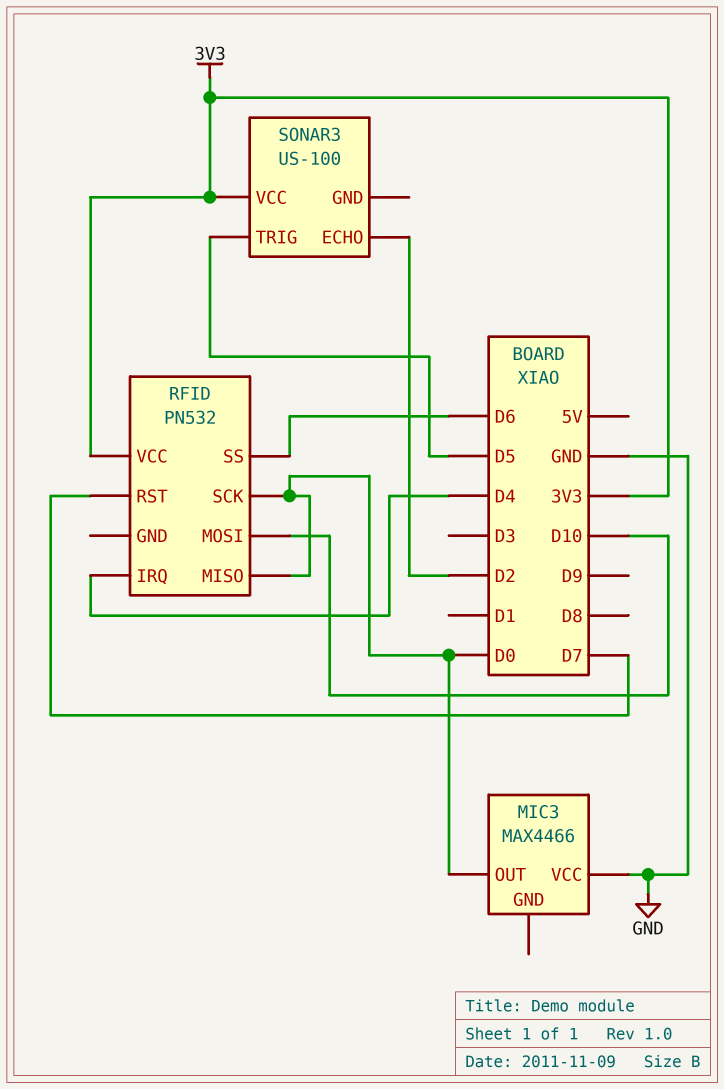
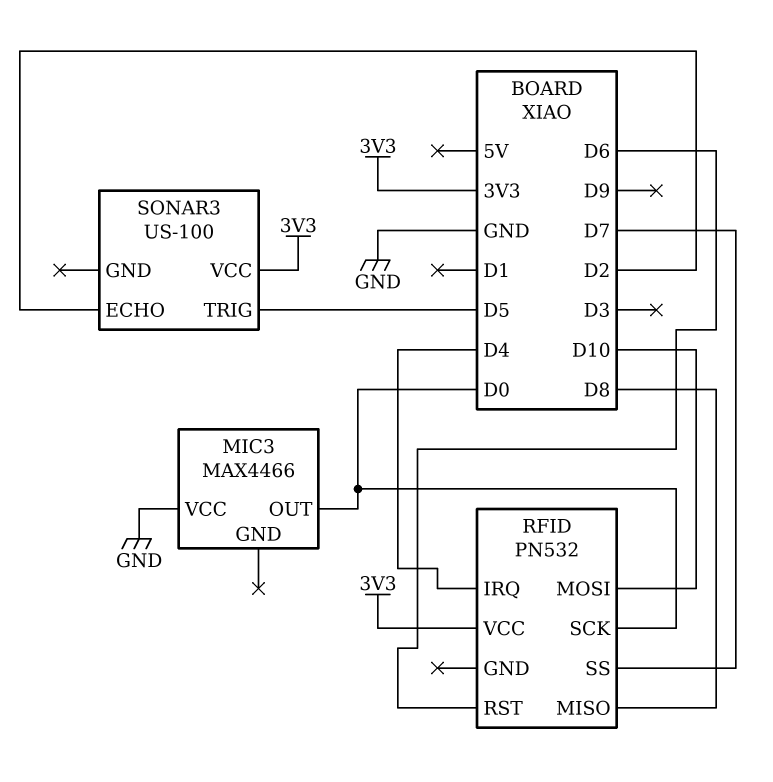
RFID pin MISO: D0 -> D8
RFID pin RST: D7 -> D6
RFID pin SS: D6 -> D7

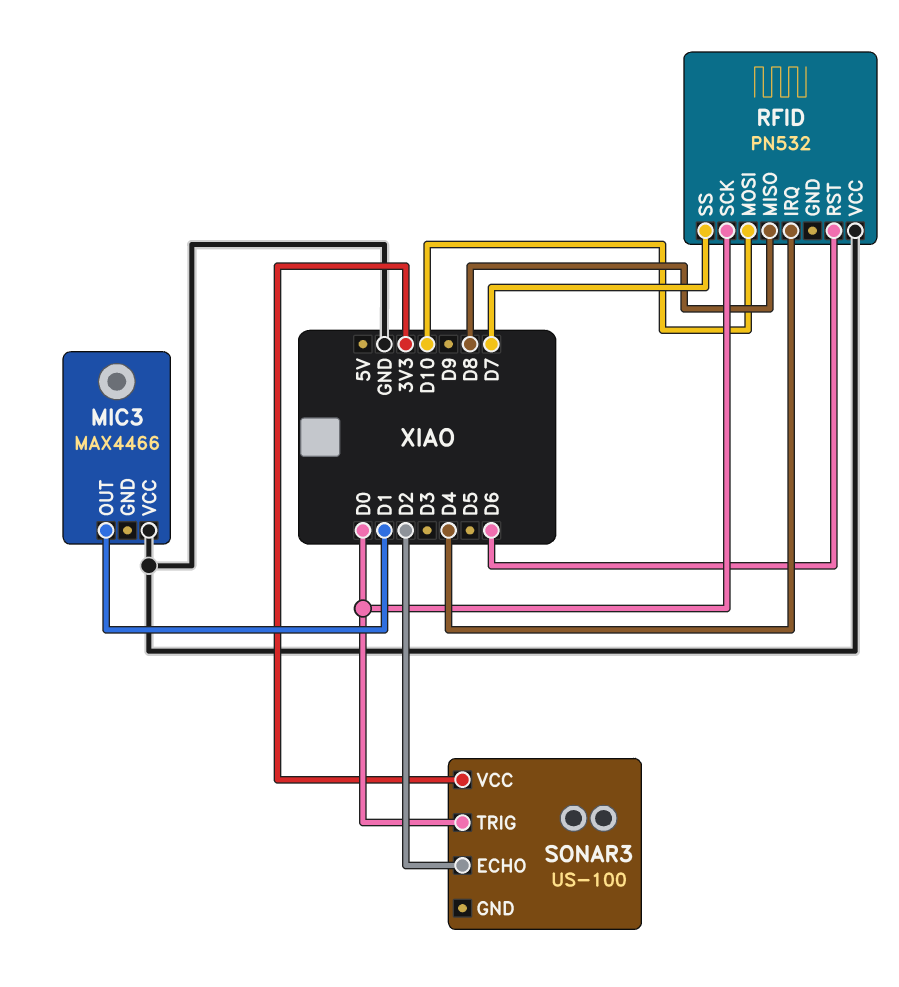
MIC3 pin OUT: D0 -> D1
RFID pin VCC: 3V3 -> GND
SONAR3 pin TRIG: D5 -> D0

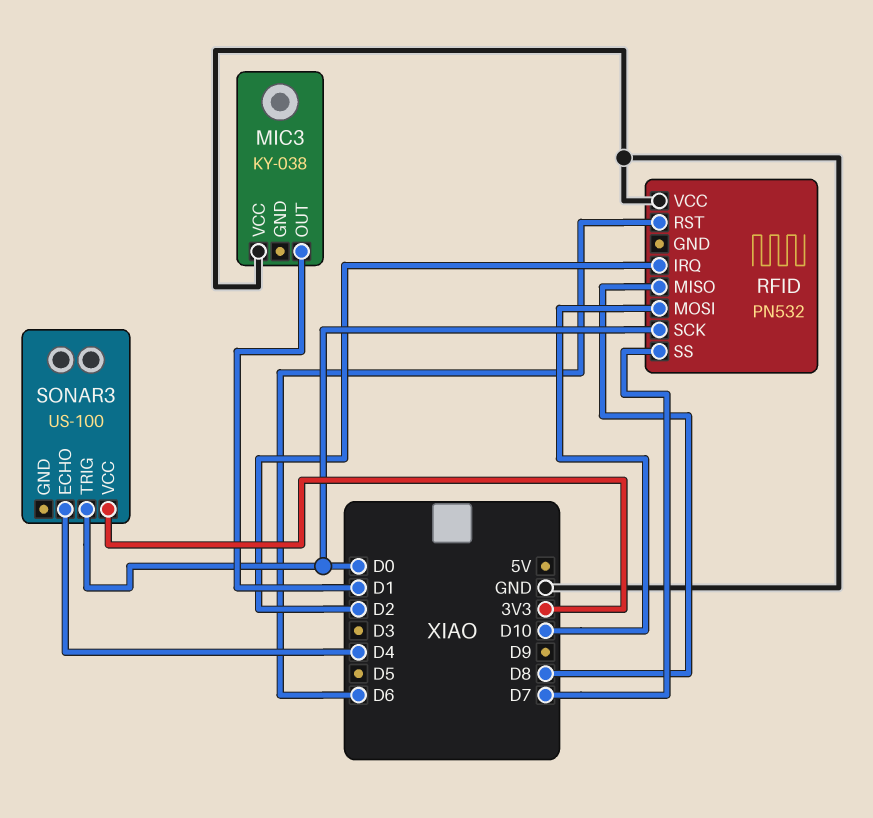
MIC3: MAX4466 -> KY-038
RFID pin IRQ: D4 -> D2
SONAR3 pin ECHO: D2 -> D4

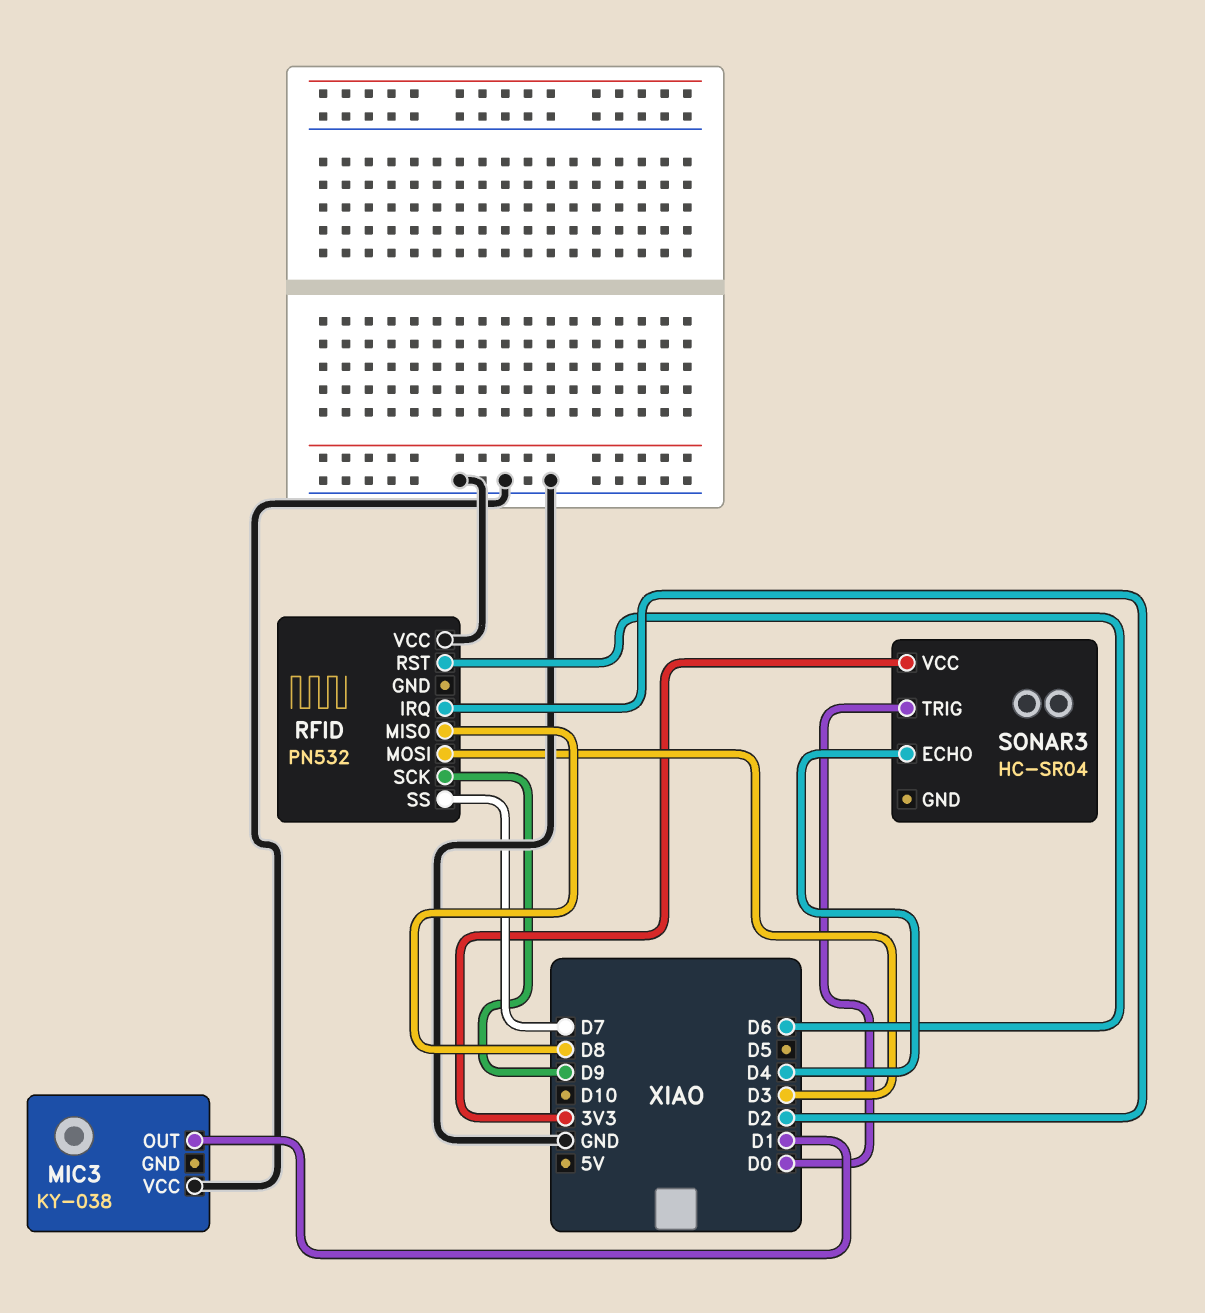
RFID pin MOSI: D10 -> D3
RFID pin SCK: D0 -> D9
SONAR3: US-100 -> HC-SR04

